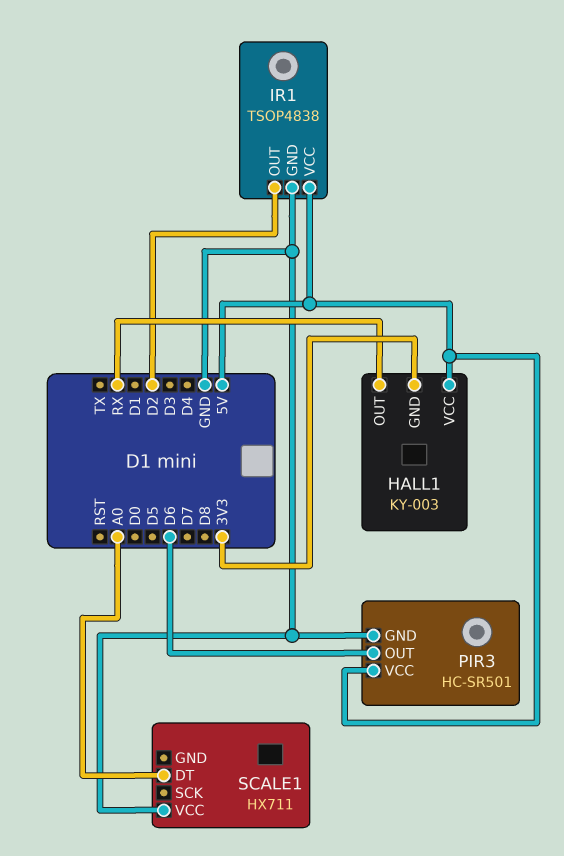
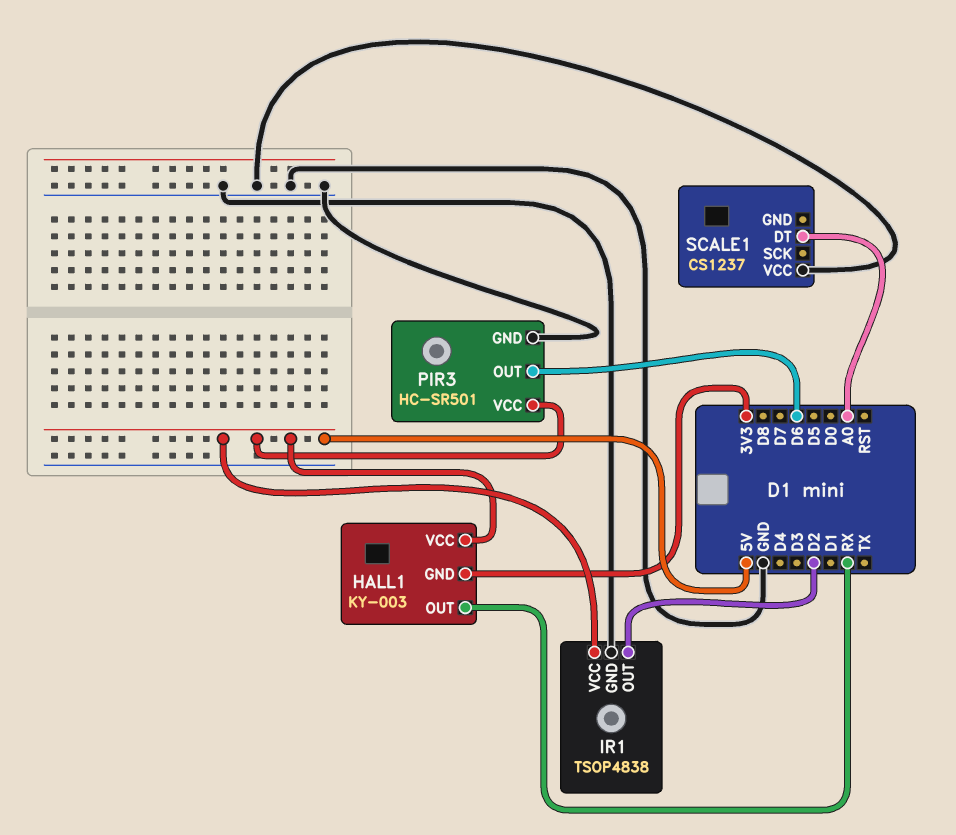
SCALE1: HX711 -> CS1237

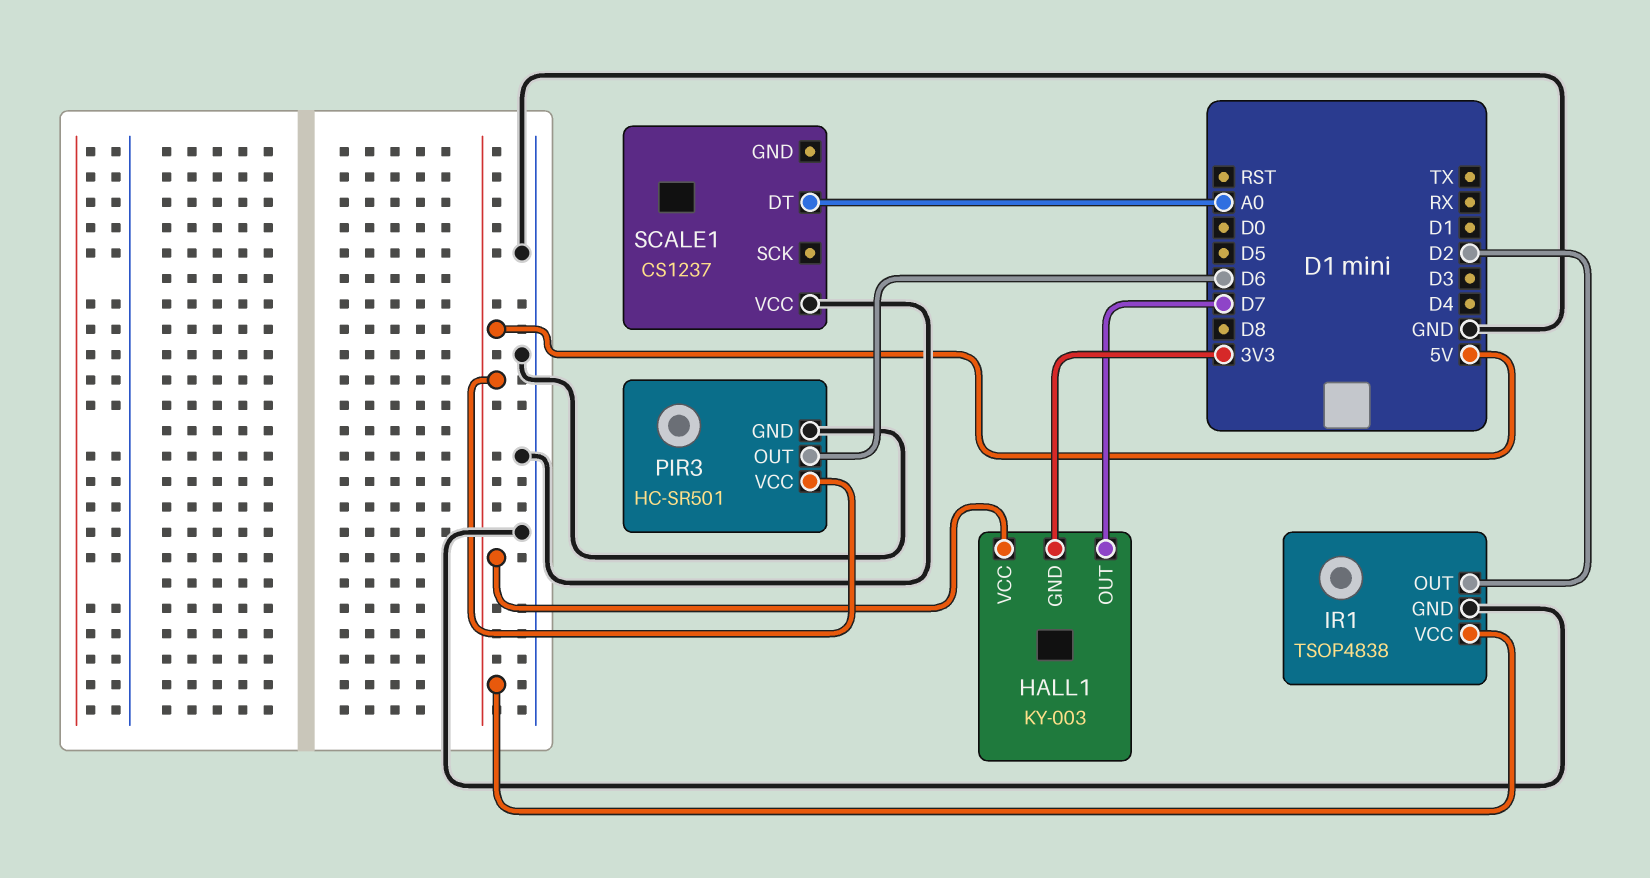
HALL1 pin OUT: RX -> D7

